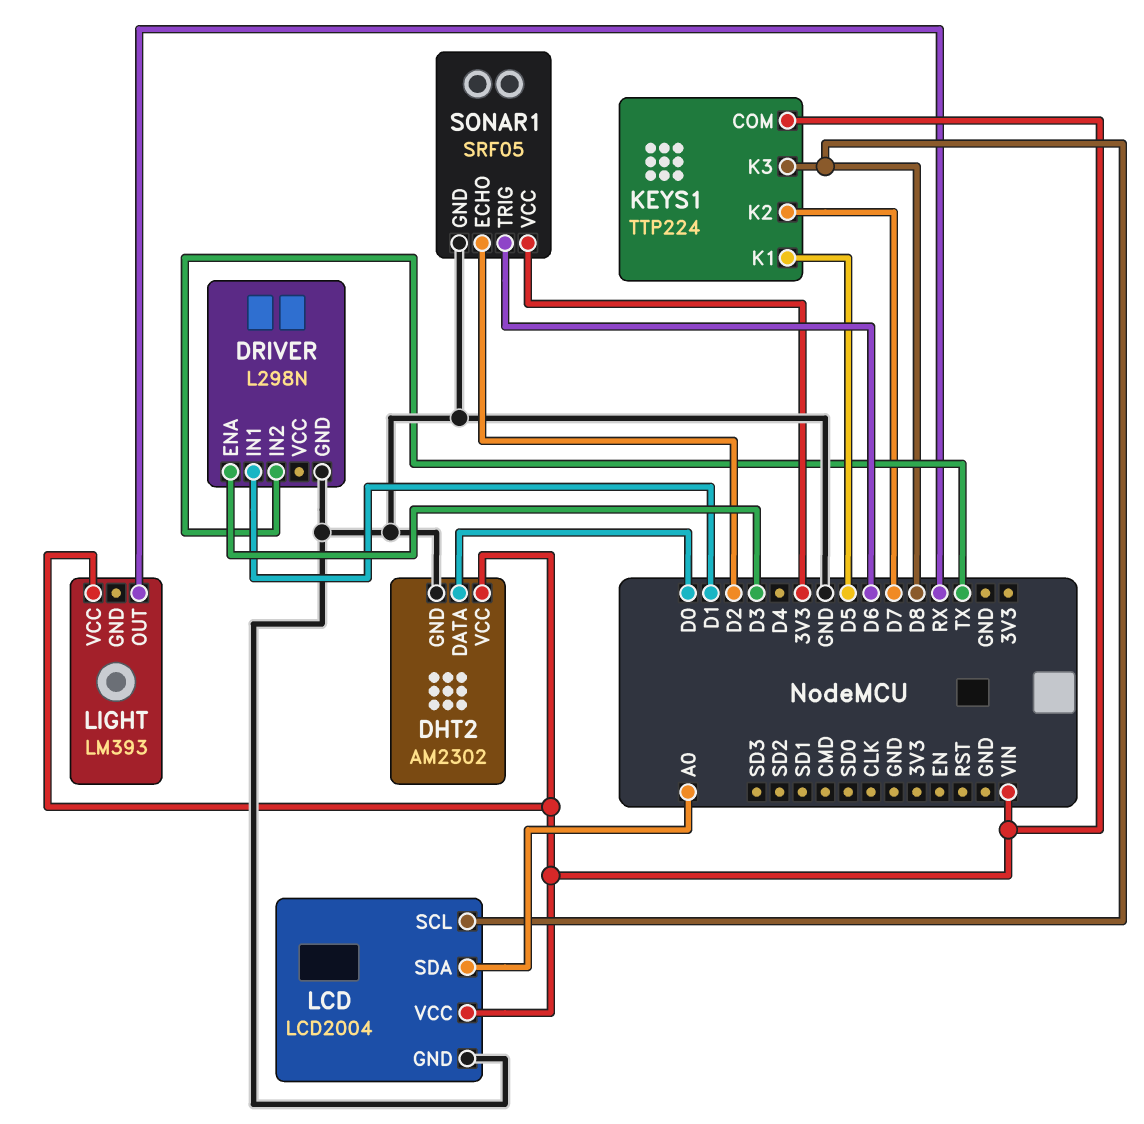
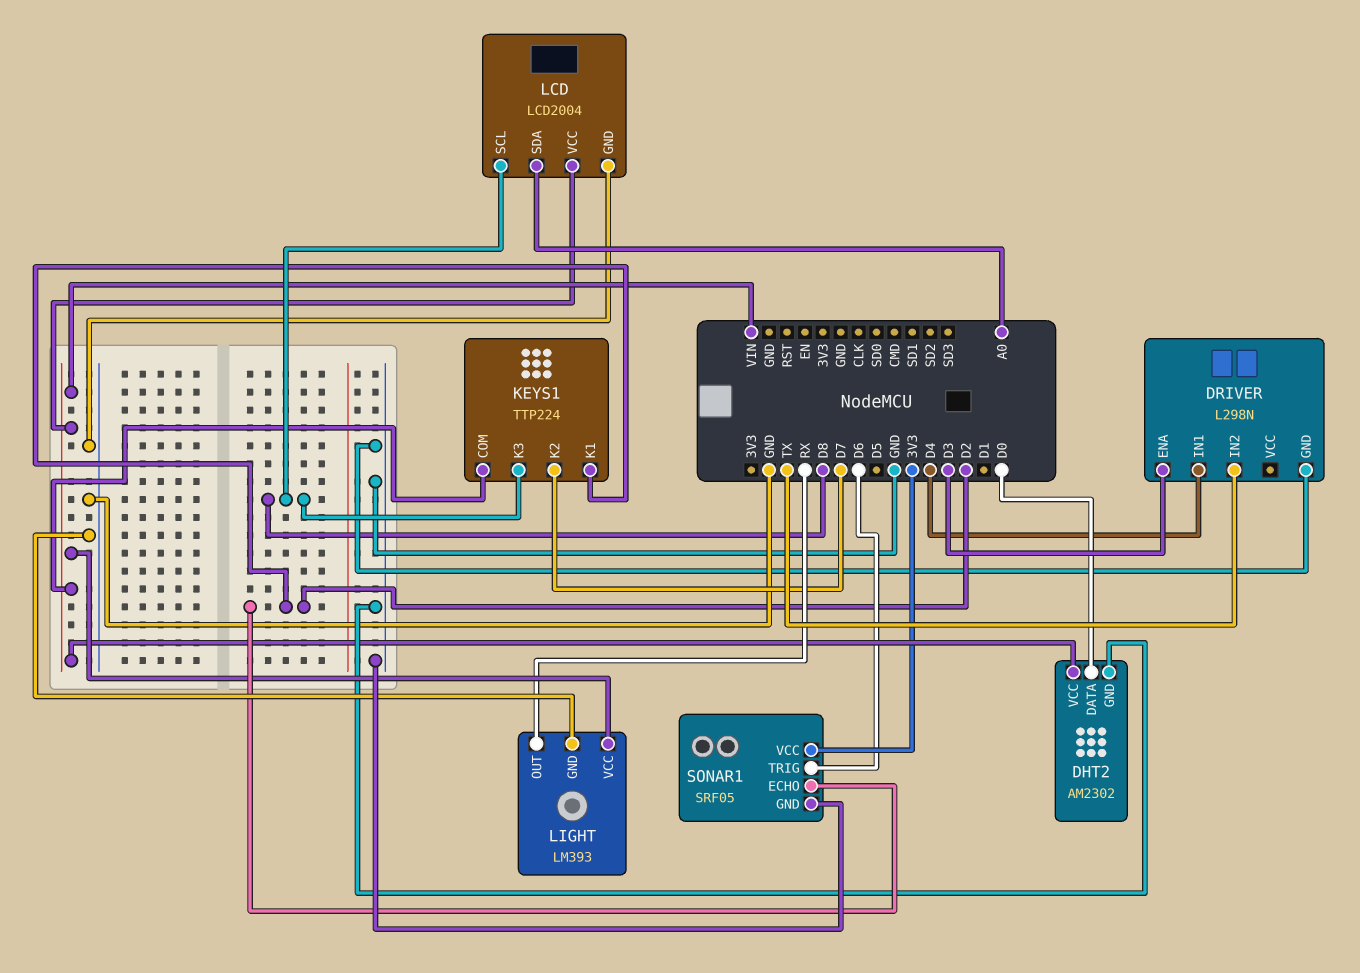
DRIVER pin IN1: D1 -> D4
KEYS1 pin K1: D5 -> D2
LIGHT pin GND: none -> GND

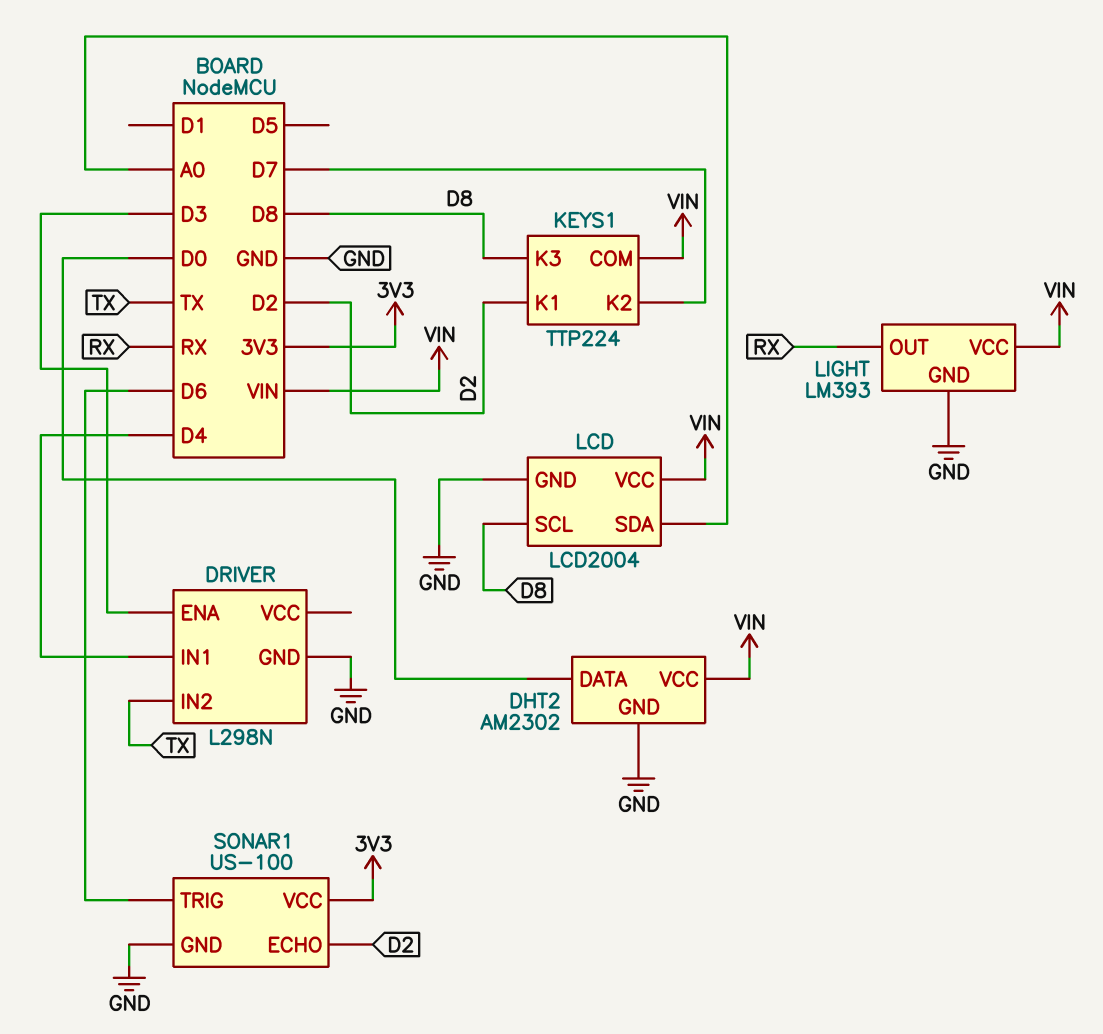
SONAR1: SRF05 -> US-100

